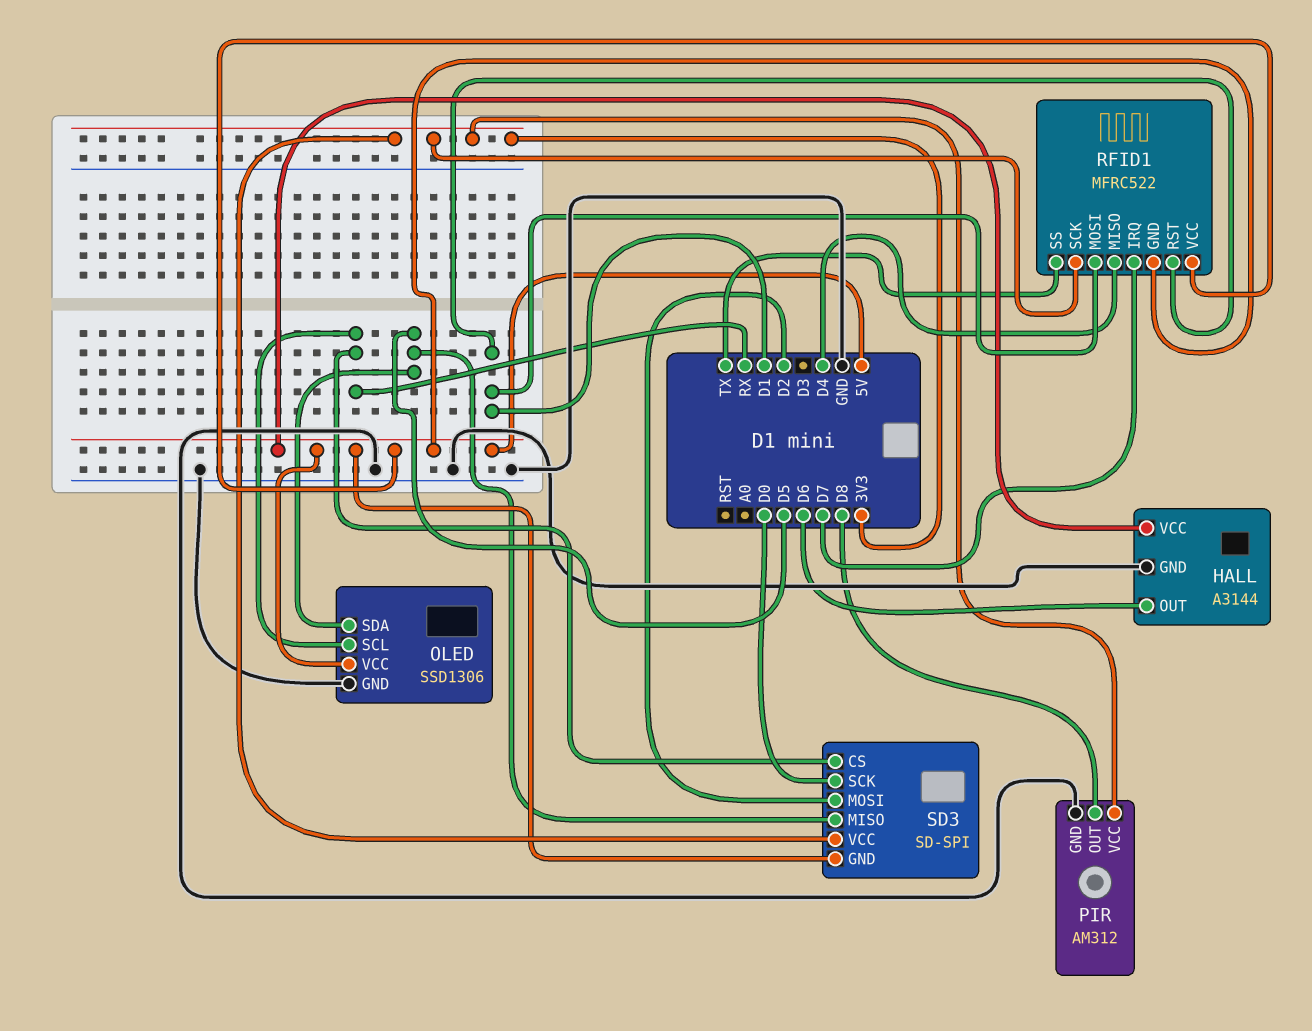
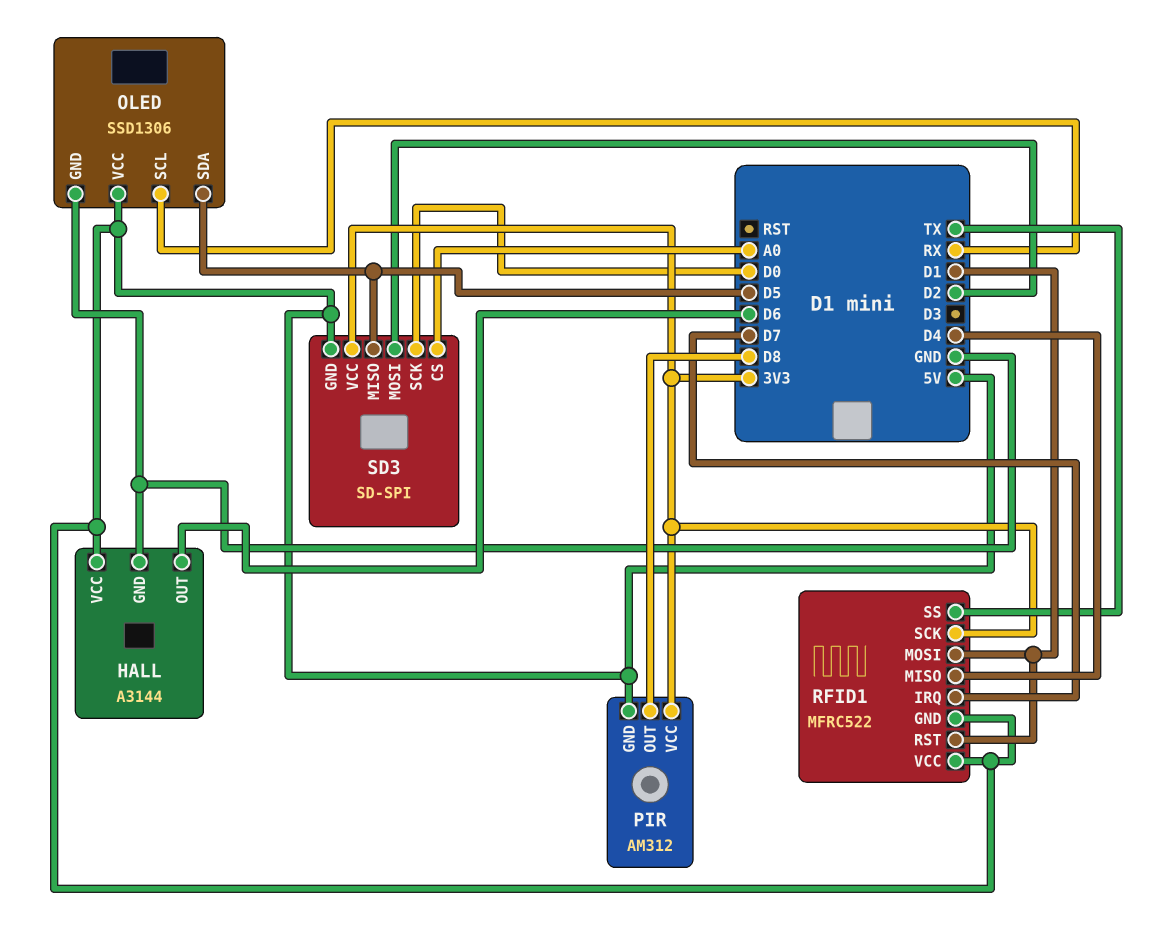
PIR pin GND: GND -> 5V
SD3 pin CS: RX -> A0

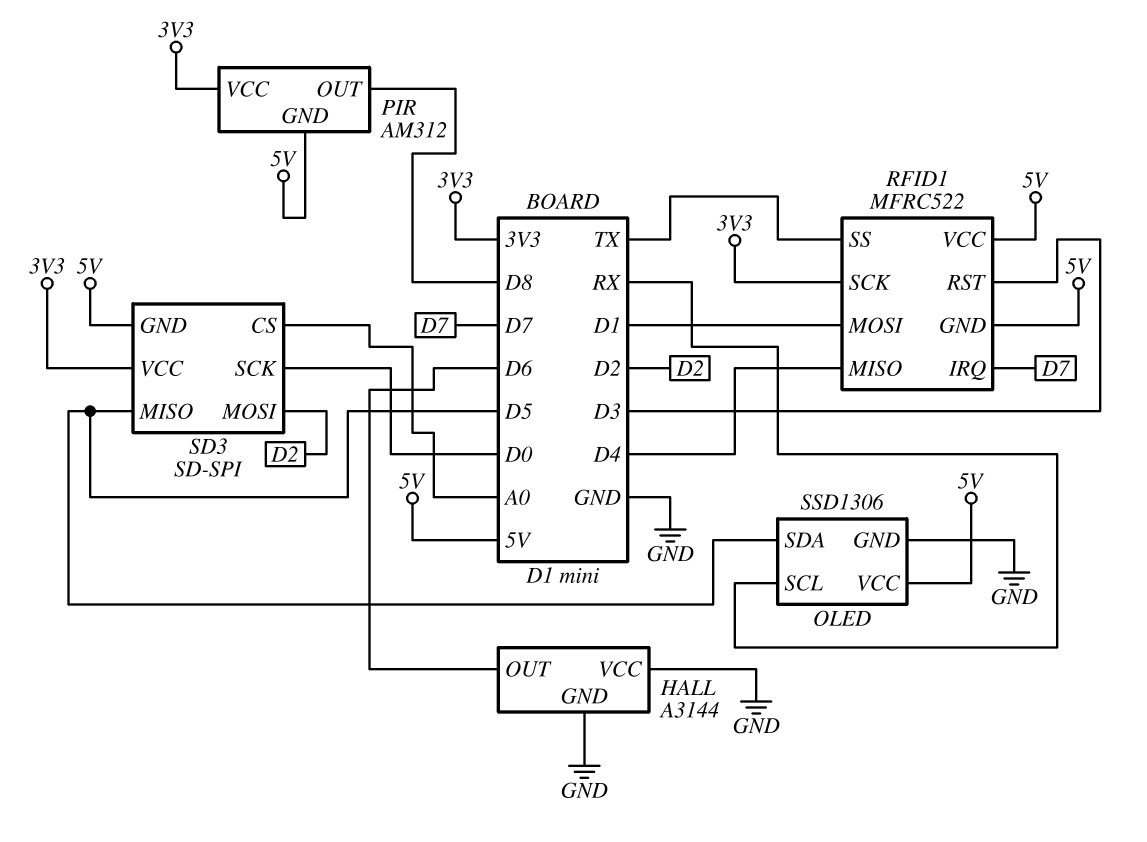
HALL pin VCC: 5V -> GND
RFID1 pin RST: D1 -> D3

